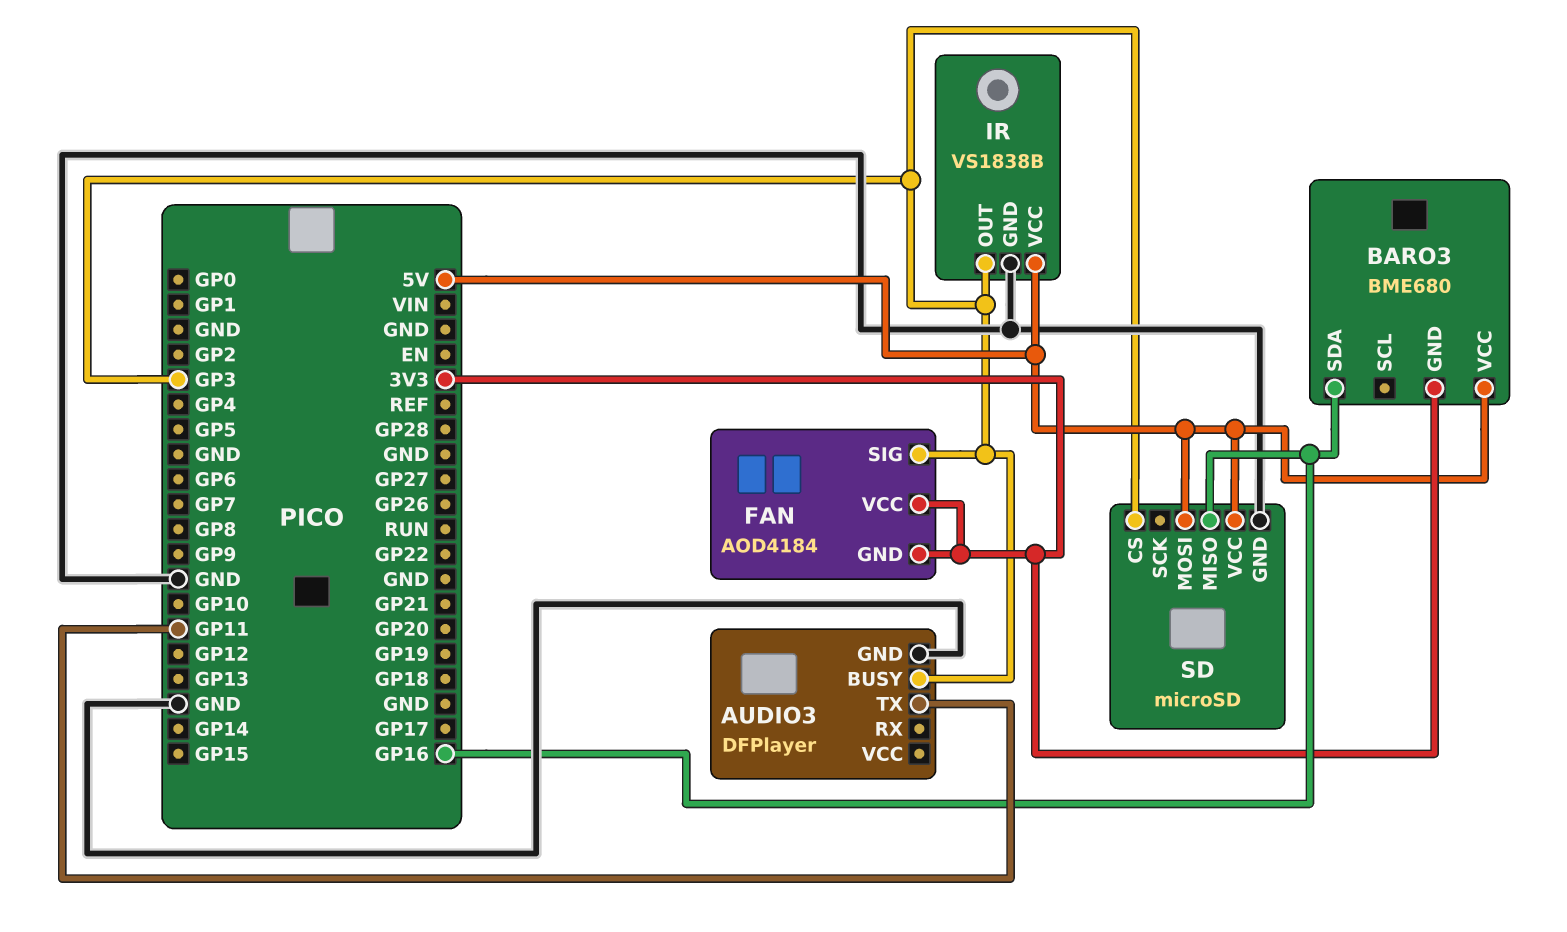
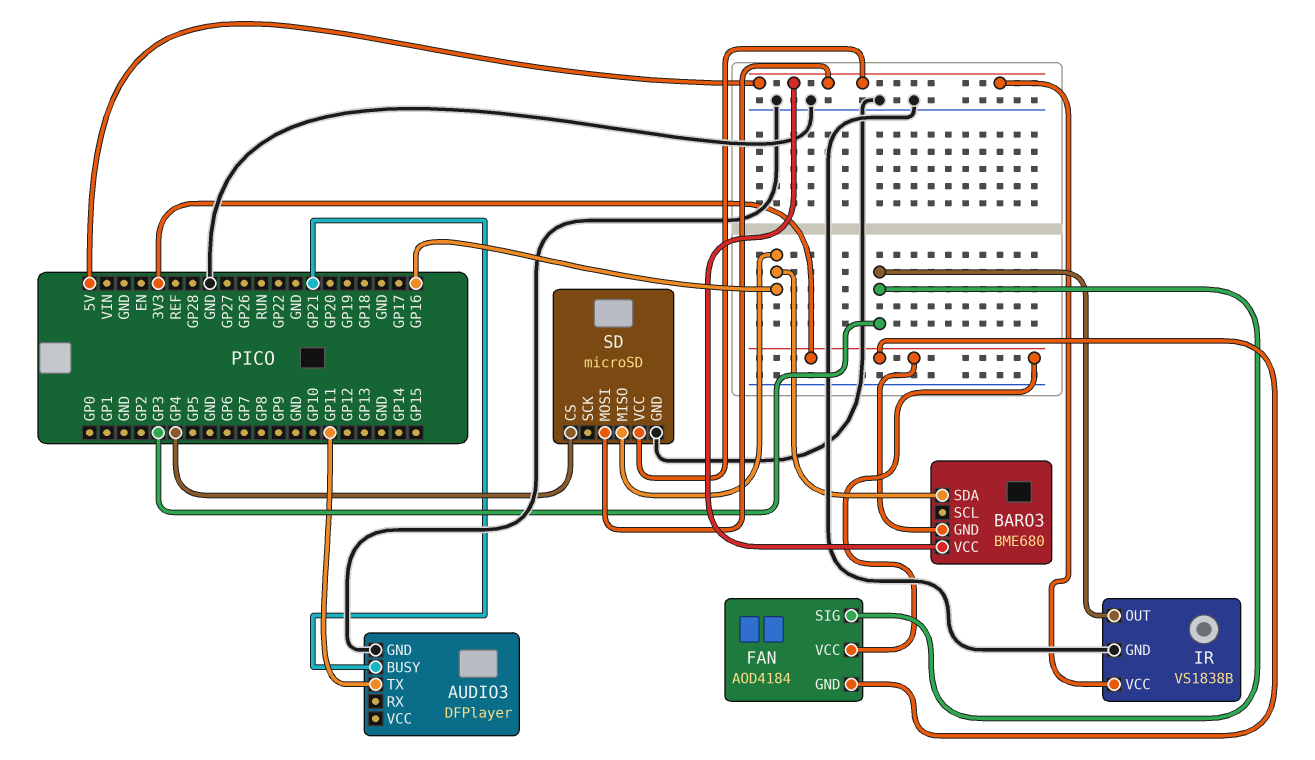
AUDIO3 pin BUSY: GP3 -> GP21
SD pin CS: GP3 -> GP4

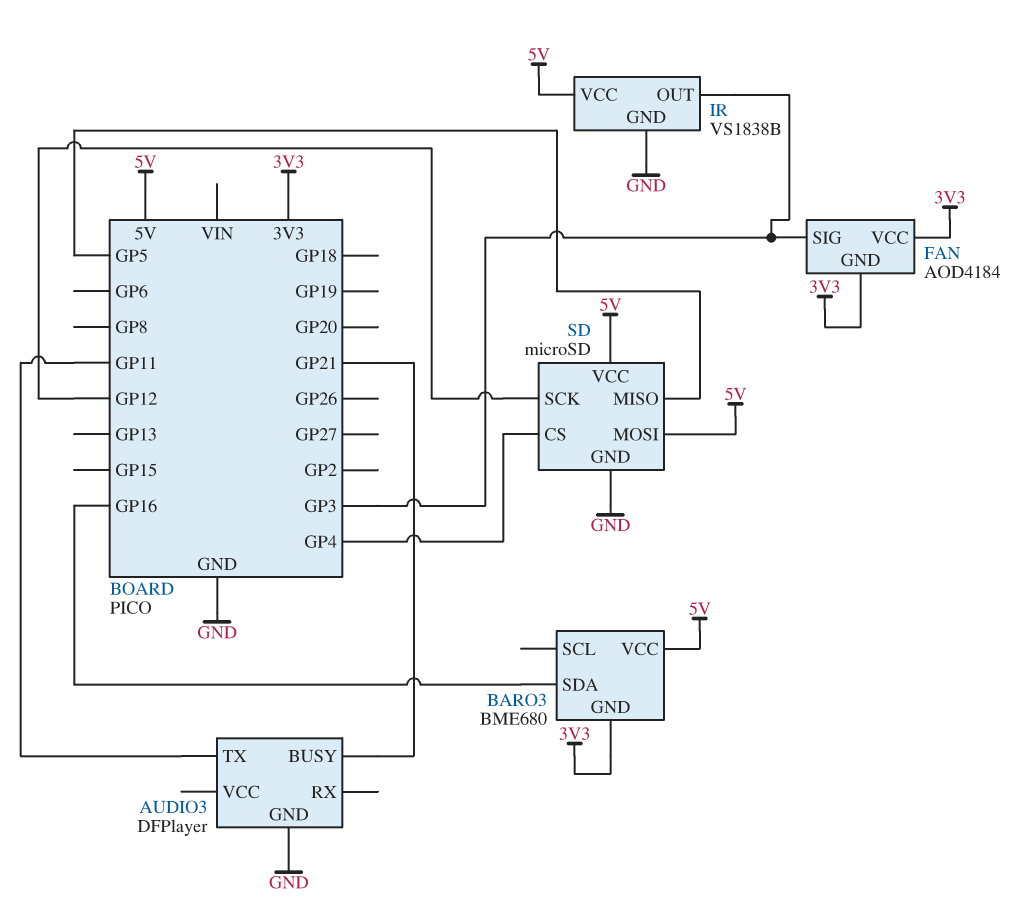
SD pin MISO: GP16 -> GP5
SD pin SCK: none -> GP12

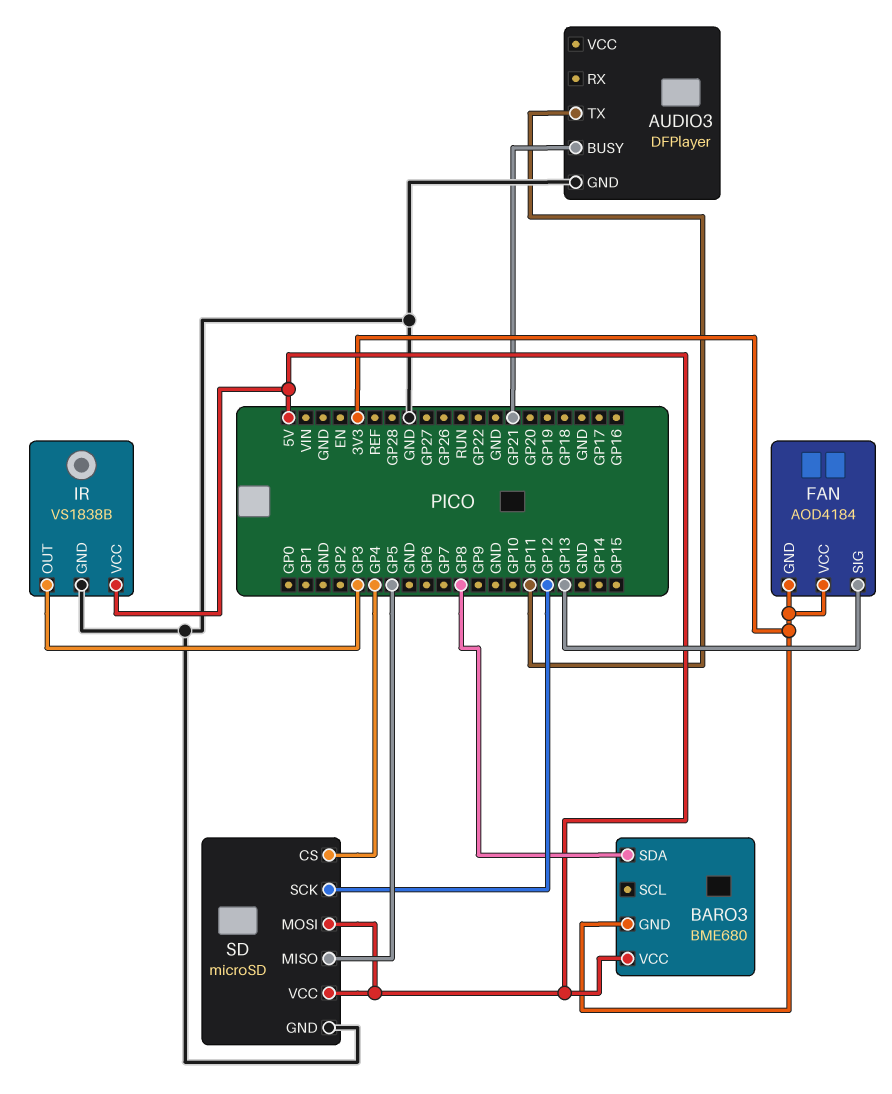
BARO3 pin SDA: GP16 -> GP8
FAN pin SIG: GP3 -> GP13

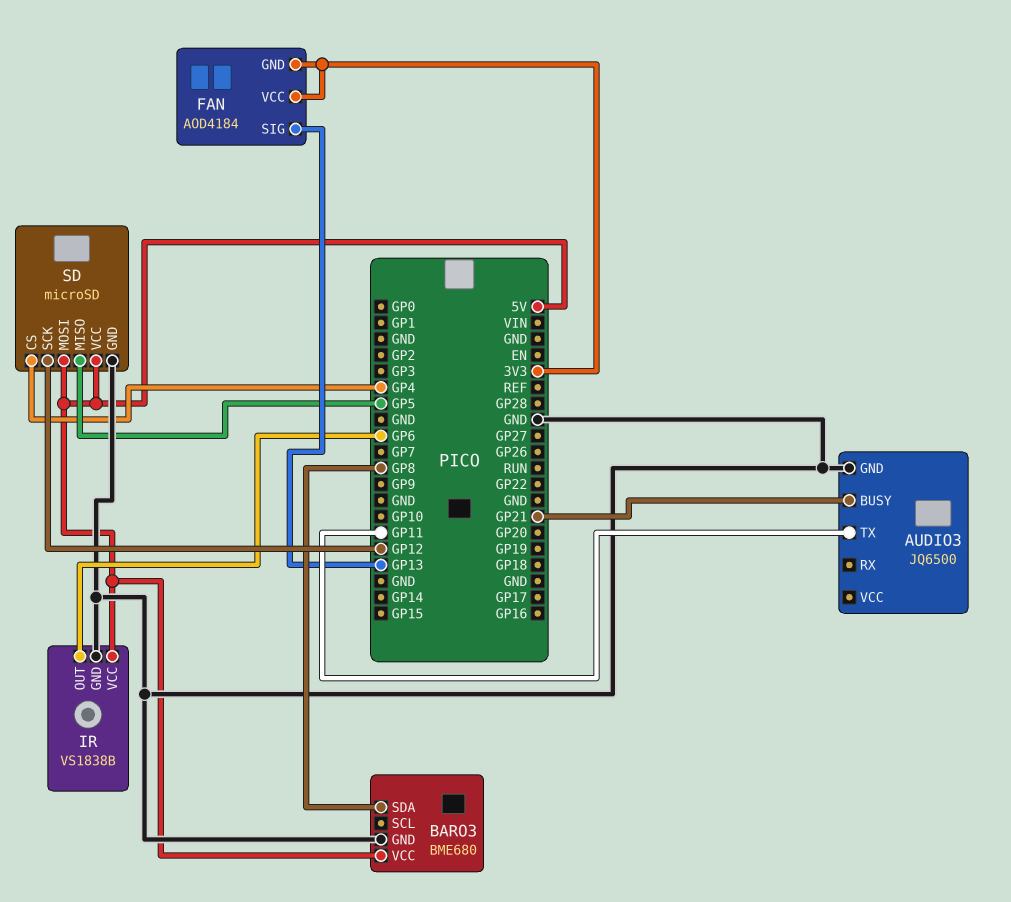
AUDIO3: DFPlayer -> JQ6500
BARO3 pin GND: 3V3 -> GND
IR pin OUT: GP3 -> GP6

